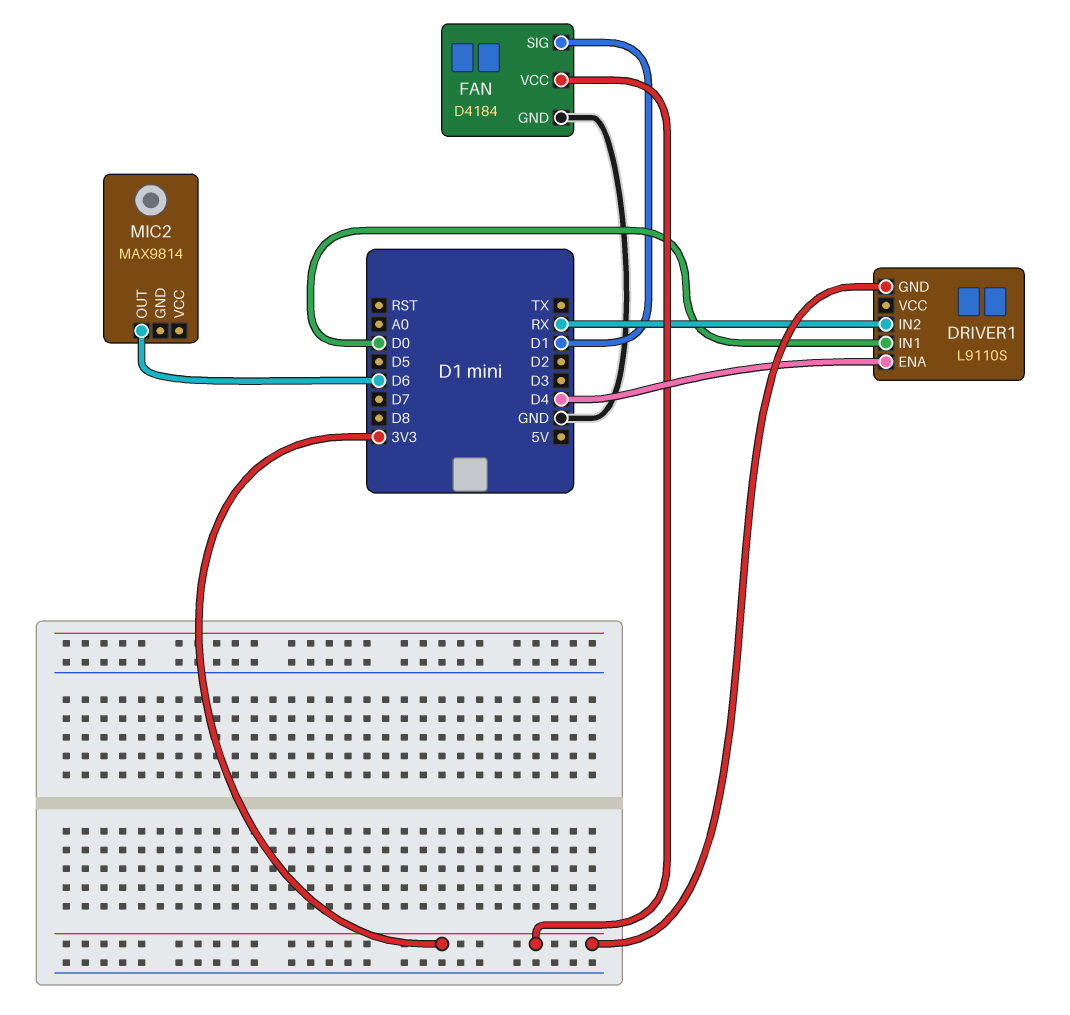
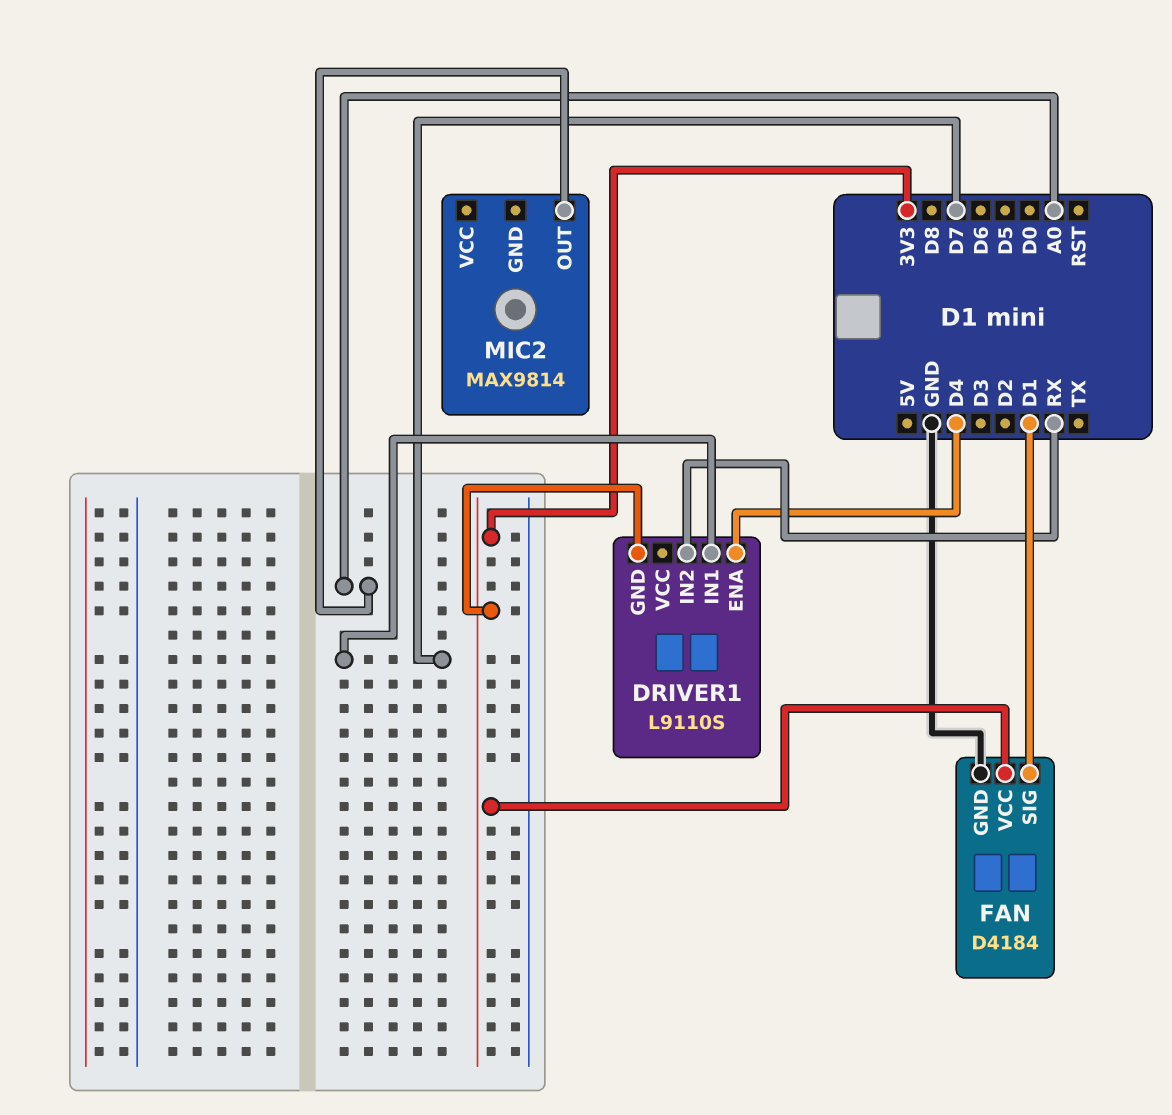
DRIVER1 pin IN1: D0 -> D7
MIC2 pin OUT: D6 -> A0

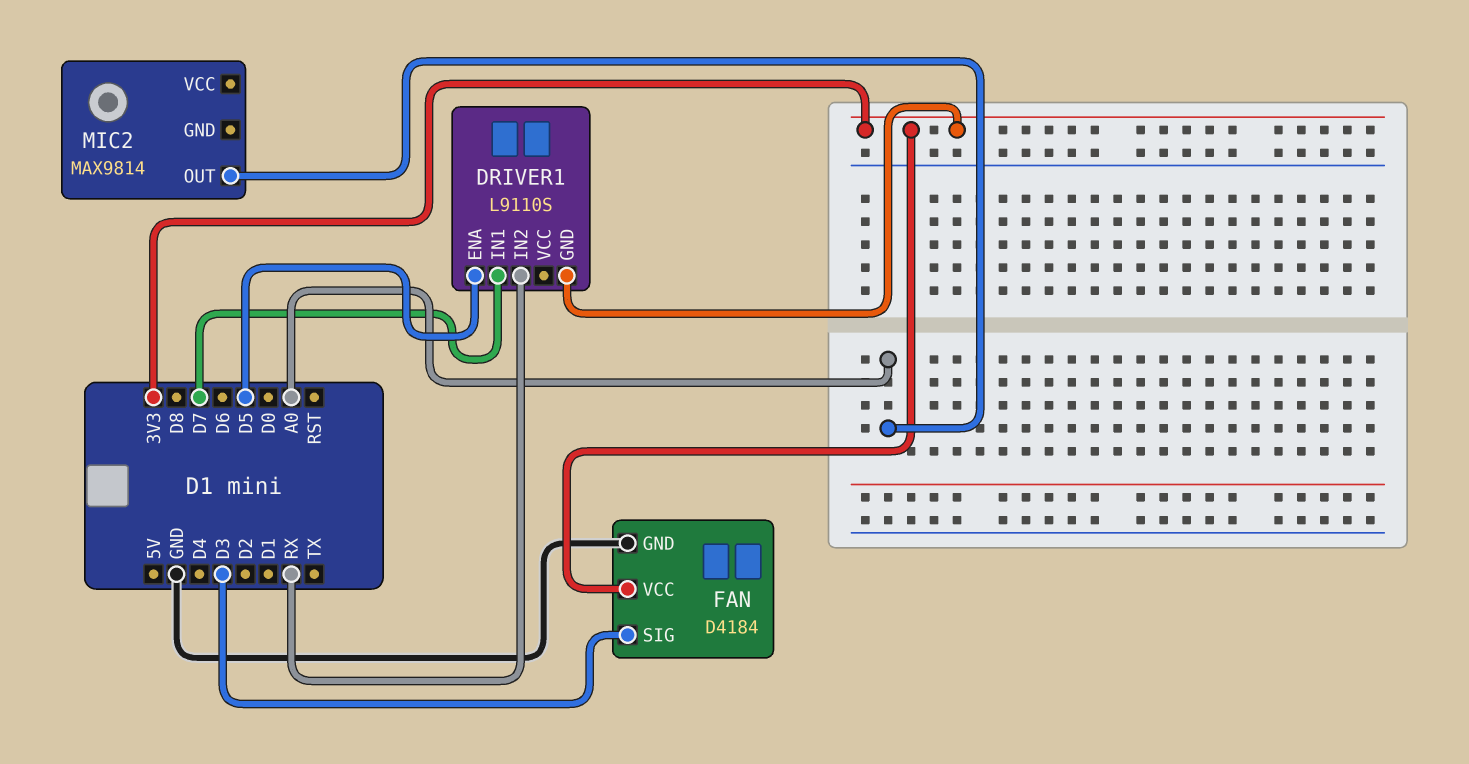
DRIVER1 pin ENA: D4 -> D5
FAN pin SIG: D1 -> D3

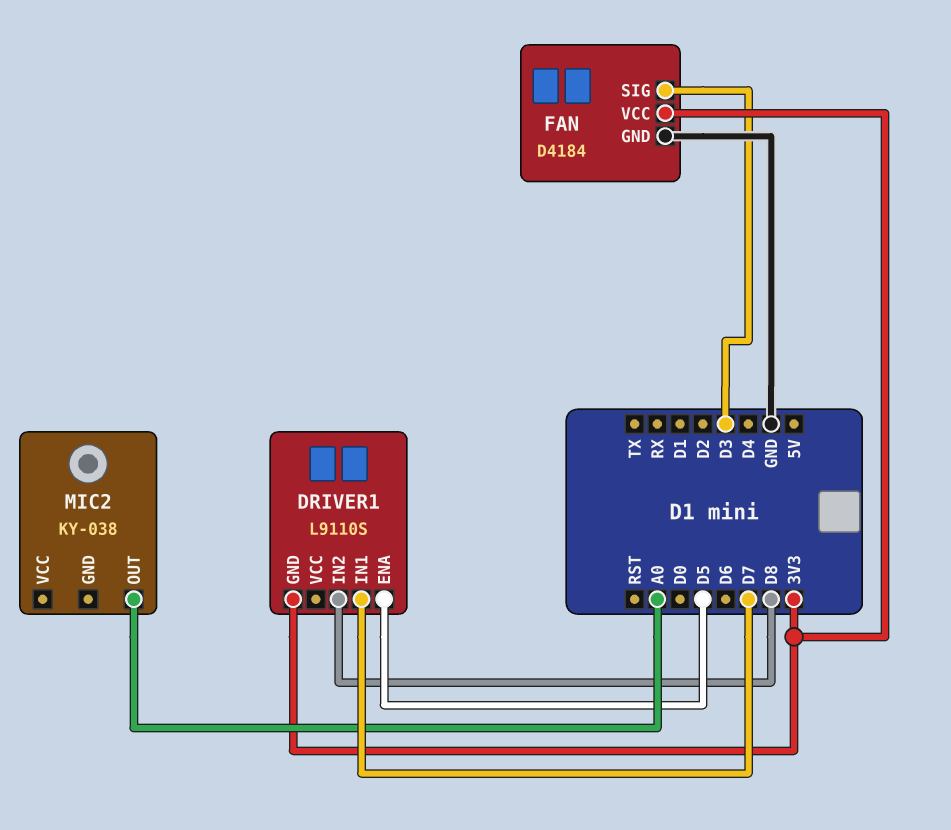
DRIVER1 pin IN2: RX -> D8
MIC2: MAX9814 -> KY-038

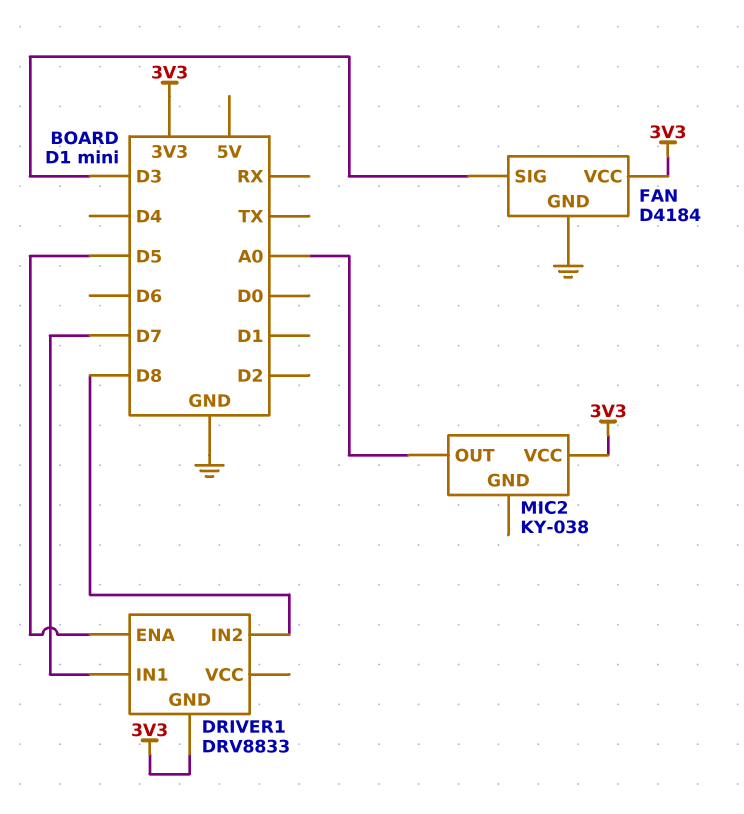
DRIVER1: L9110S -> DRV8833
MIC2 pin VCC: none -> 3V3

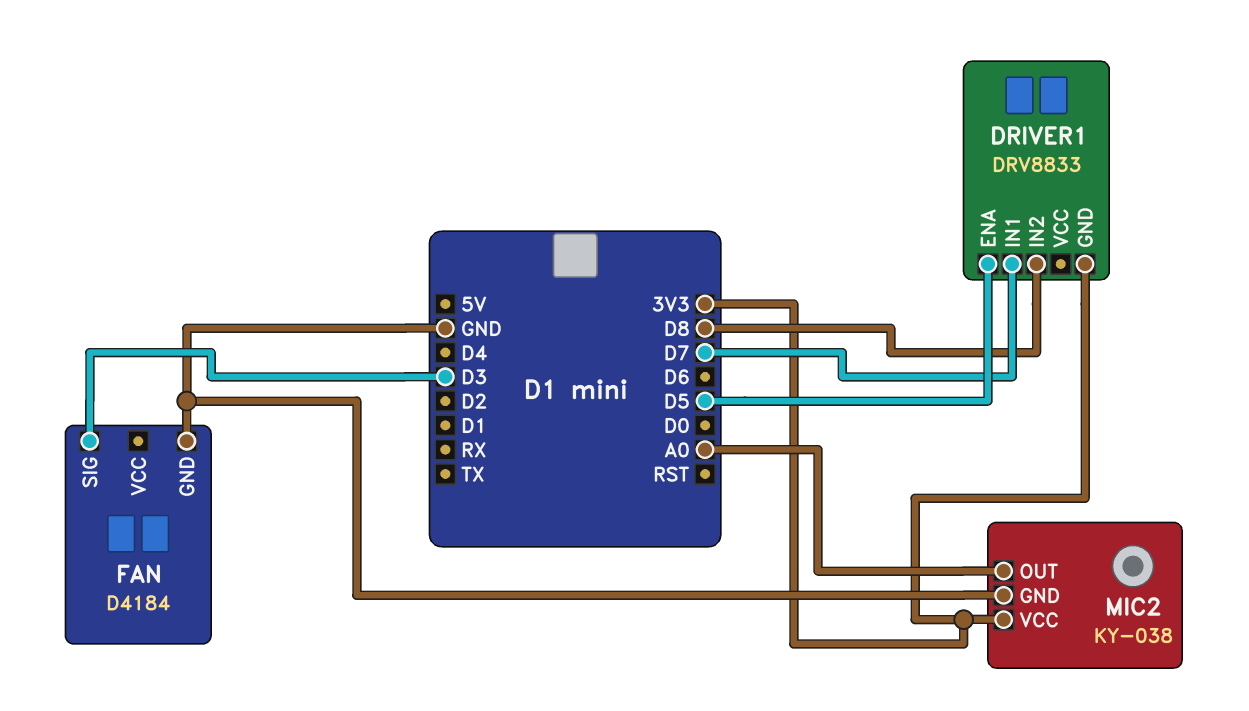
FAN pin VCC: 3V3 -> none
MIC2 pin GND: none -> GND

